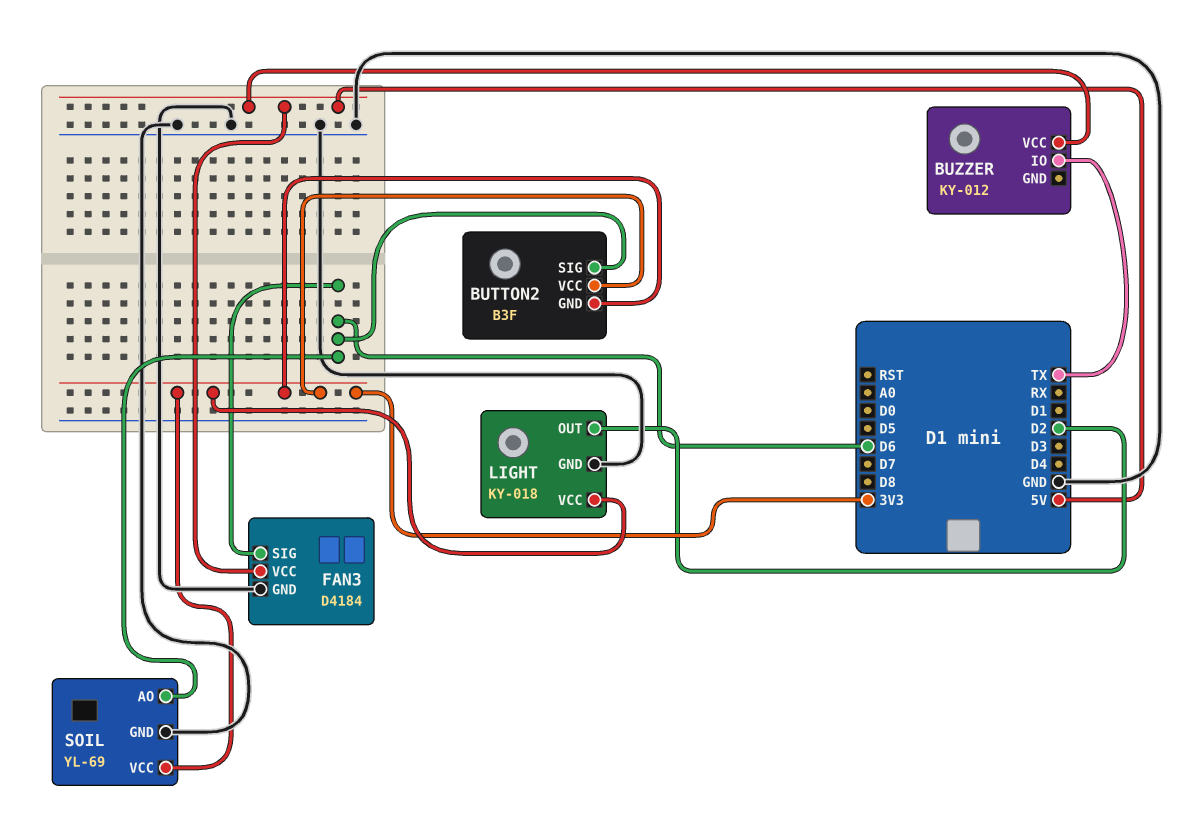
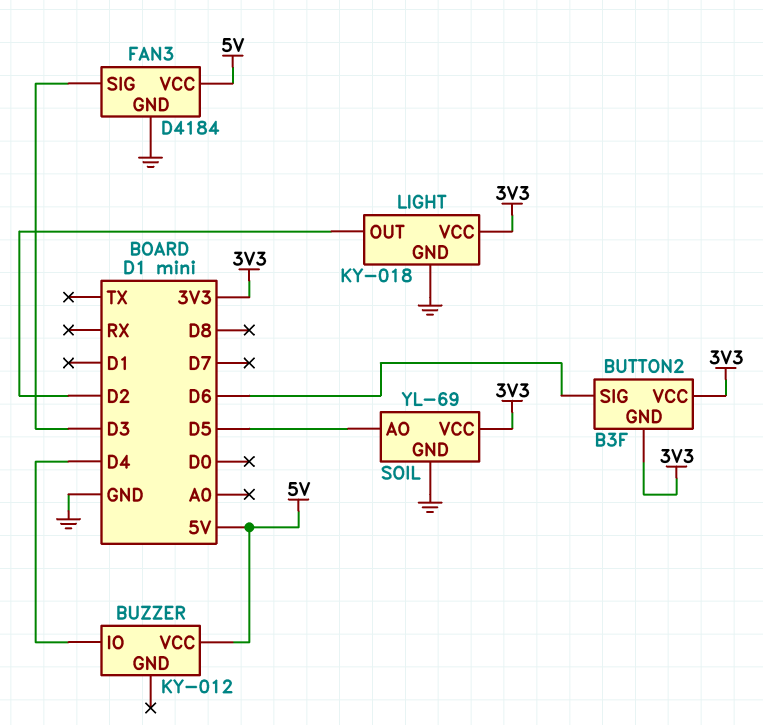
BUZZER pin IO: TX -> D4
FAN3 pin SIG: D6 -> D3
SOIL pin AO: D6 -> D5

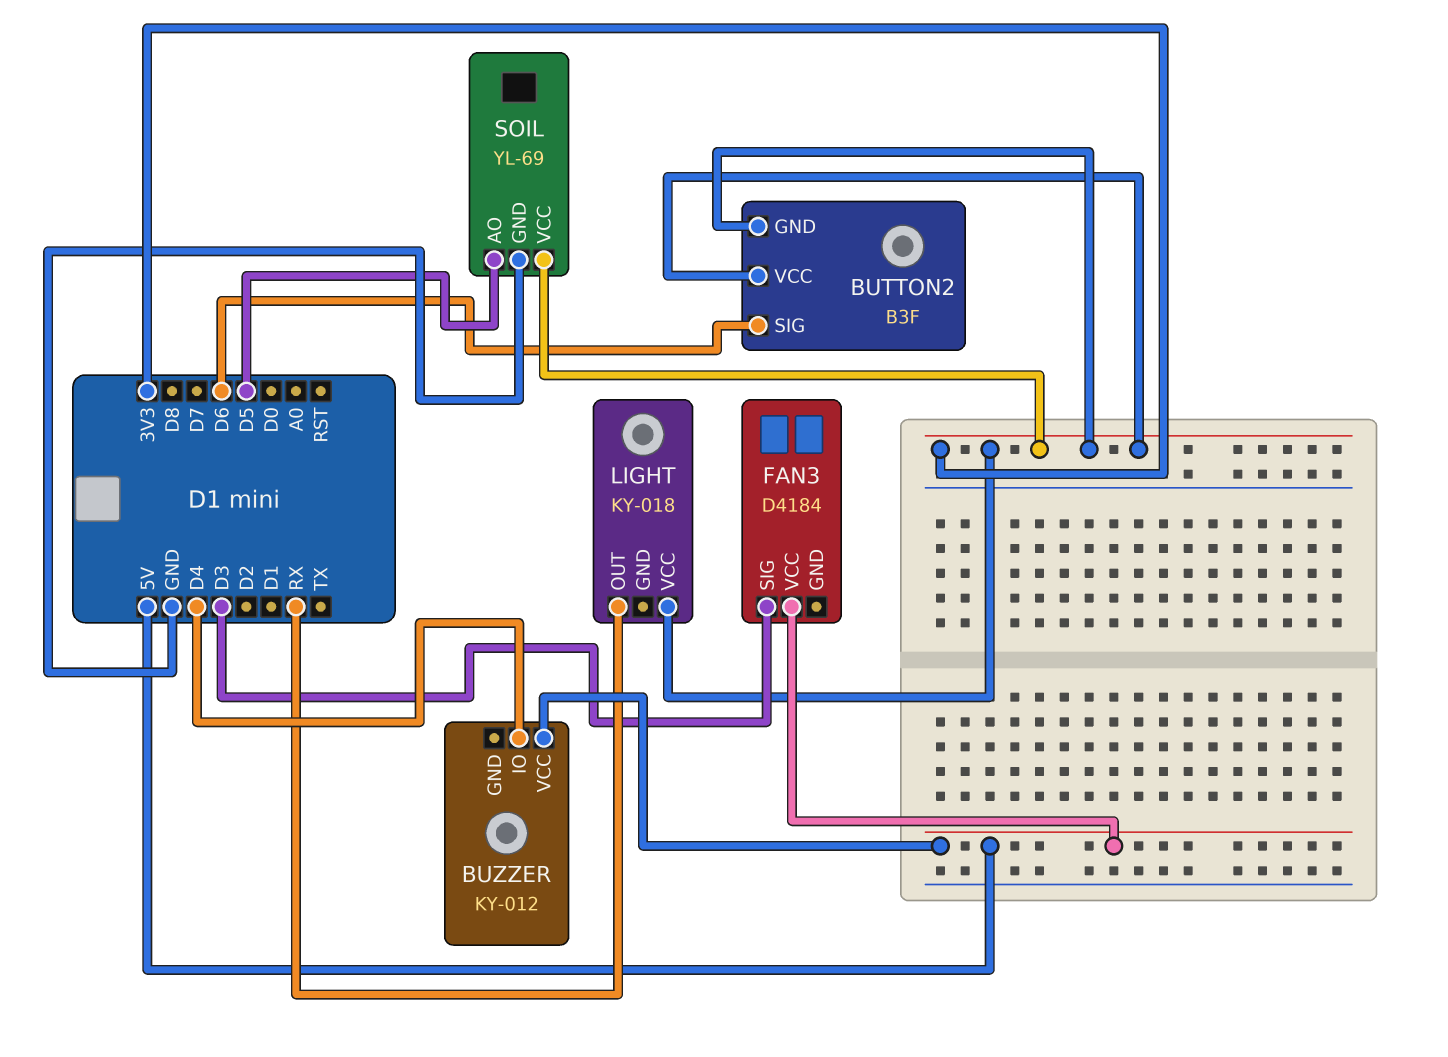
FAN3 pin GND: GND -> none
LIGHT pin GND: GND -> none
LIGHT pin OUT: D2 -> RX

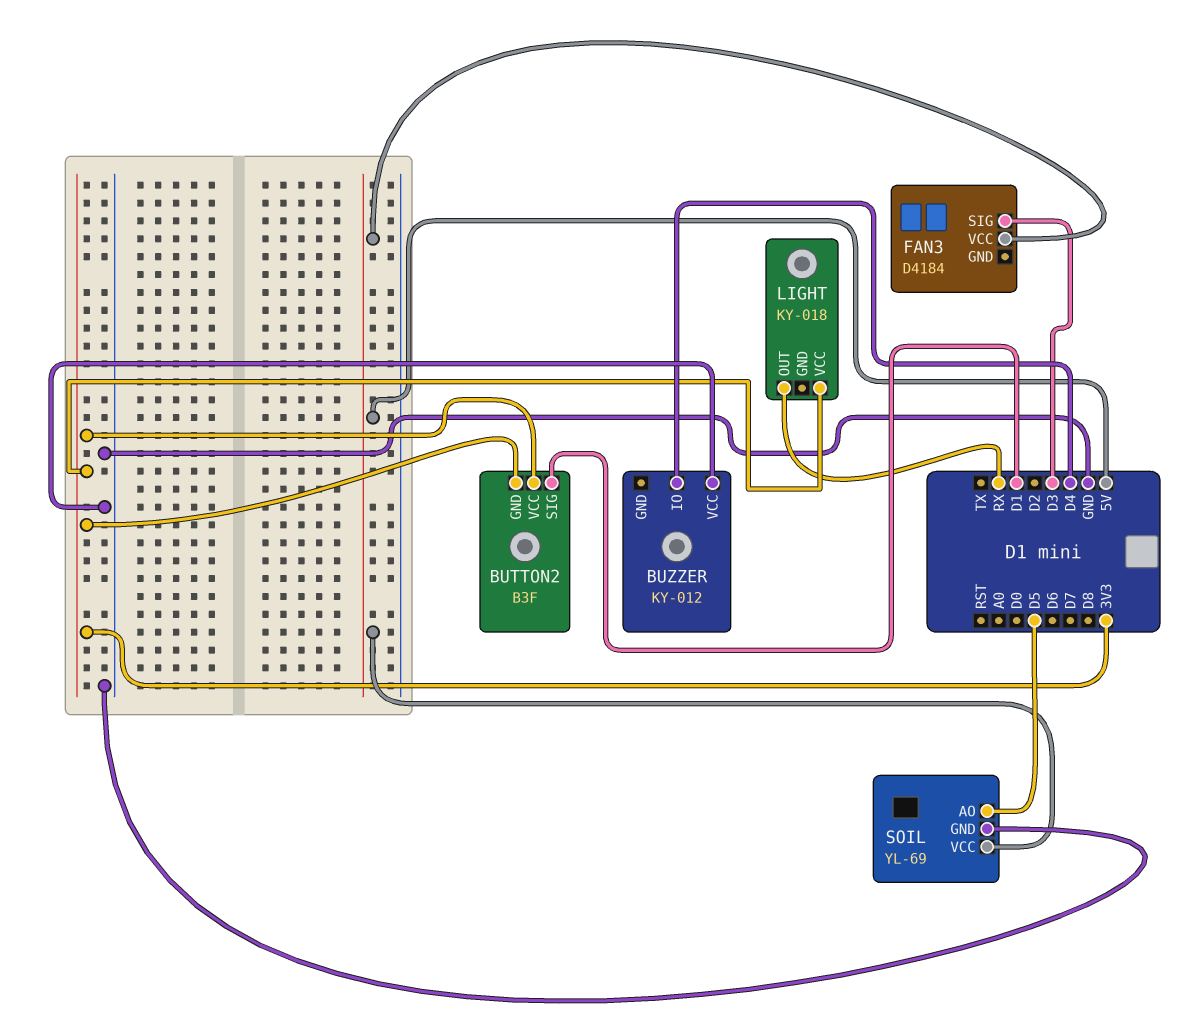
BUTTON2 pin SIG: D6 -> D1
BUZZER pin VCC: 5V -> GND
SOIL pin VCC: 3V3 -> 5V

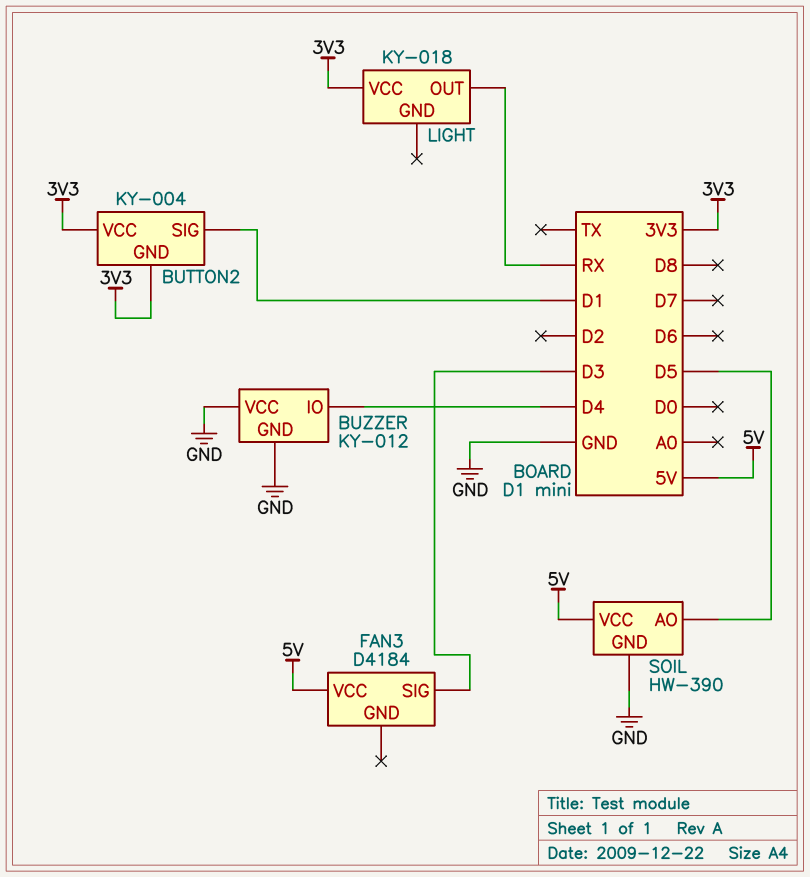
BUTTON2: B3F -> KY-004
BUZZER pin GND: none -> GND
SOIL: YL-69 -> HW-390

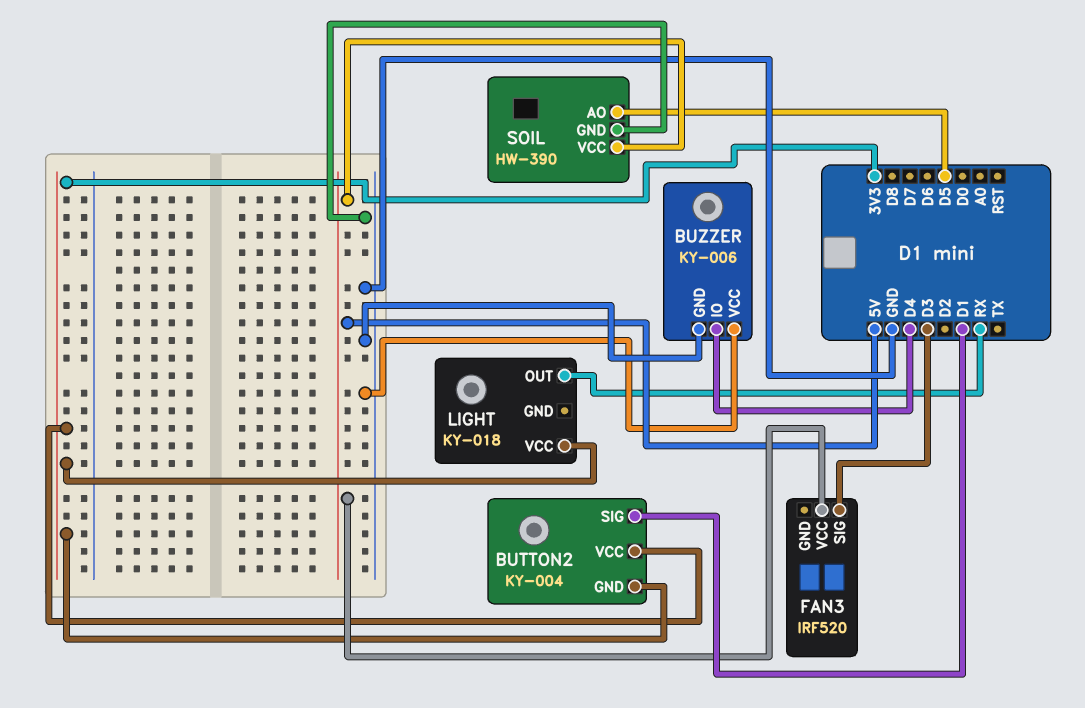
BUZZER: KY-012 -> KY-006
FAN3: D4184 -> IRF520

